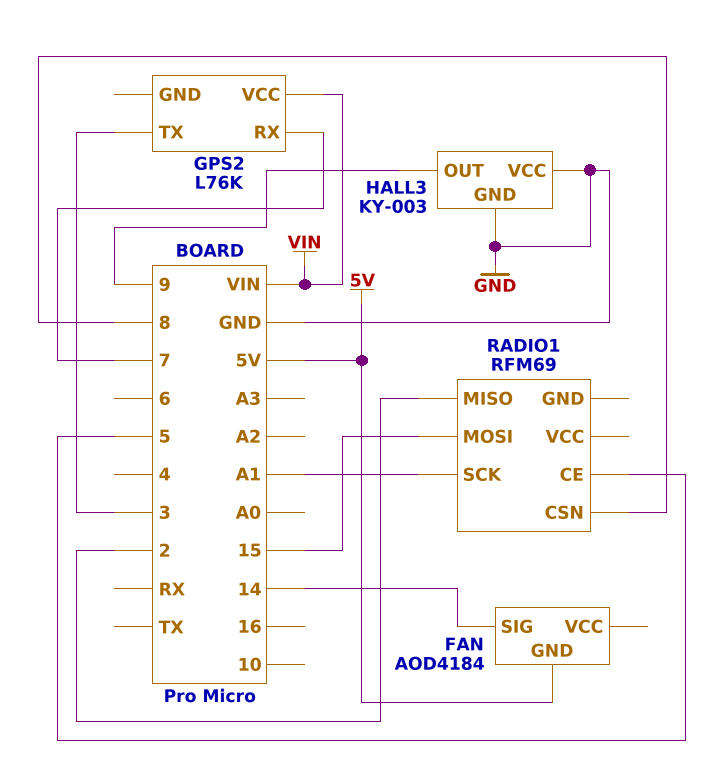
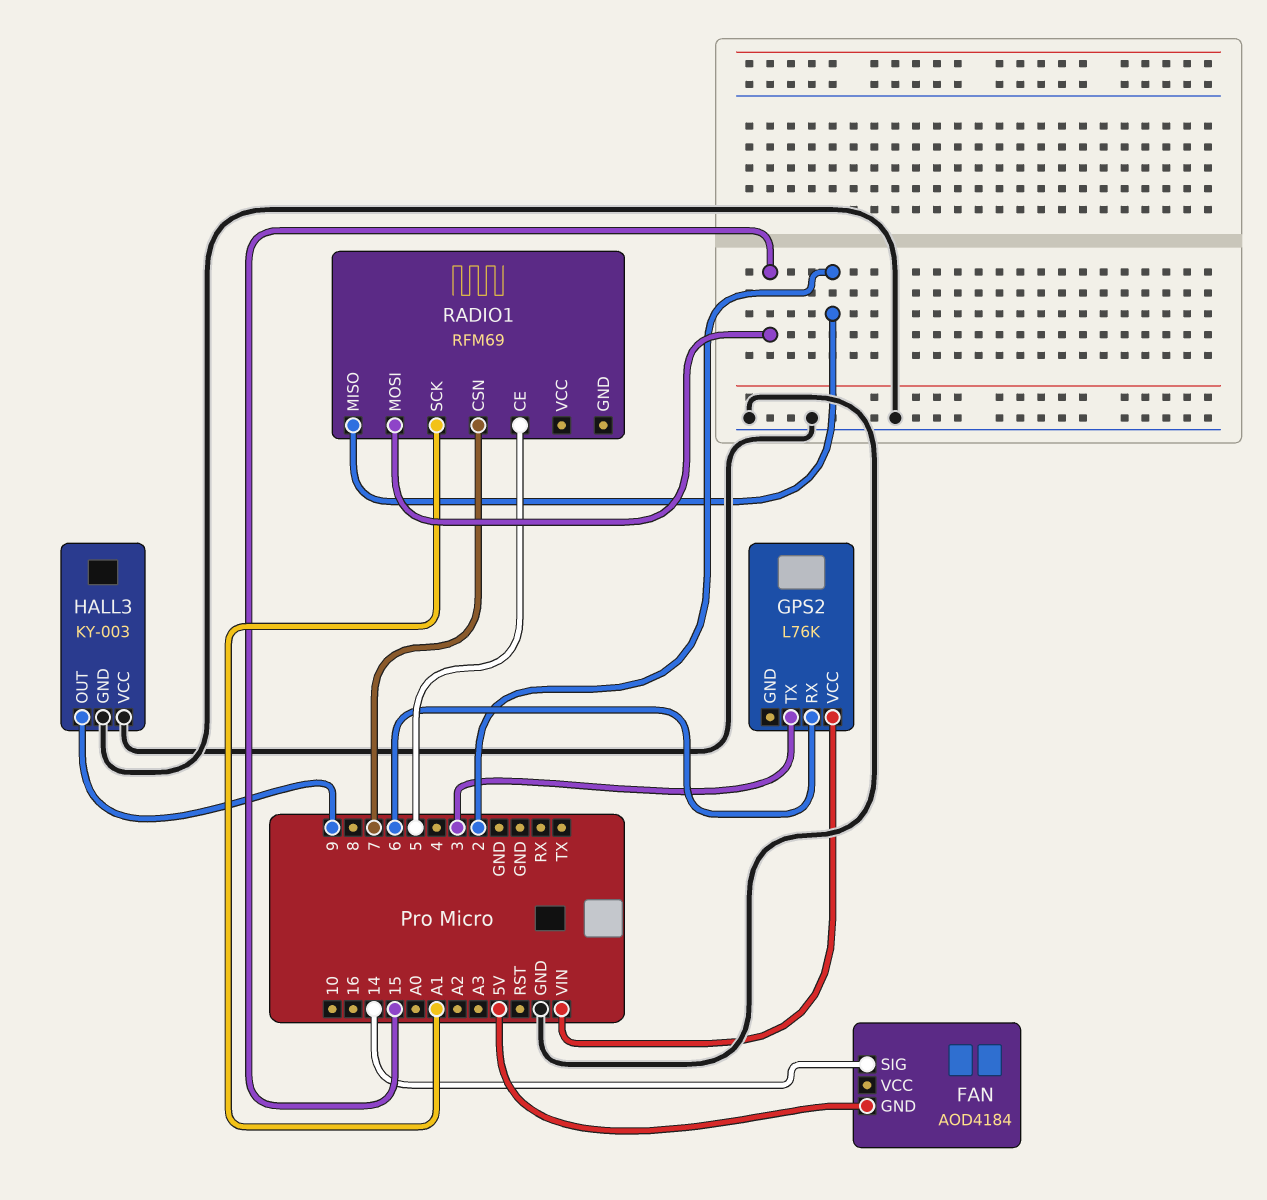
GPS2 pin RX: 7 -> 6
RADIO1 pin CSN: 8 -> 7

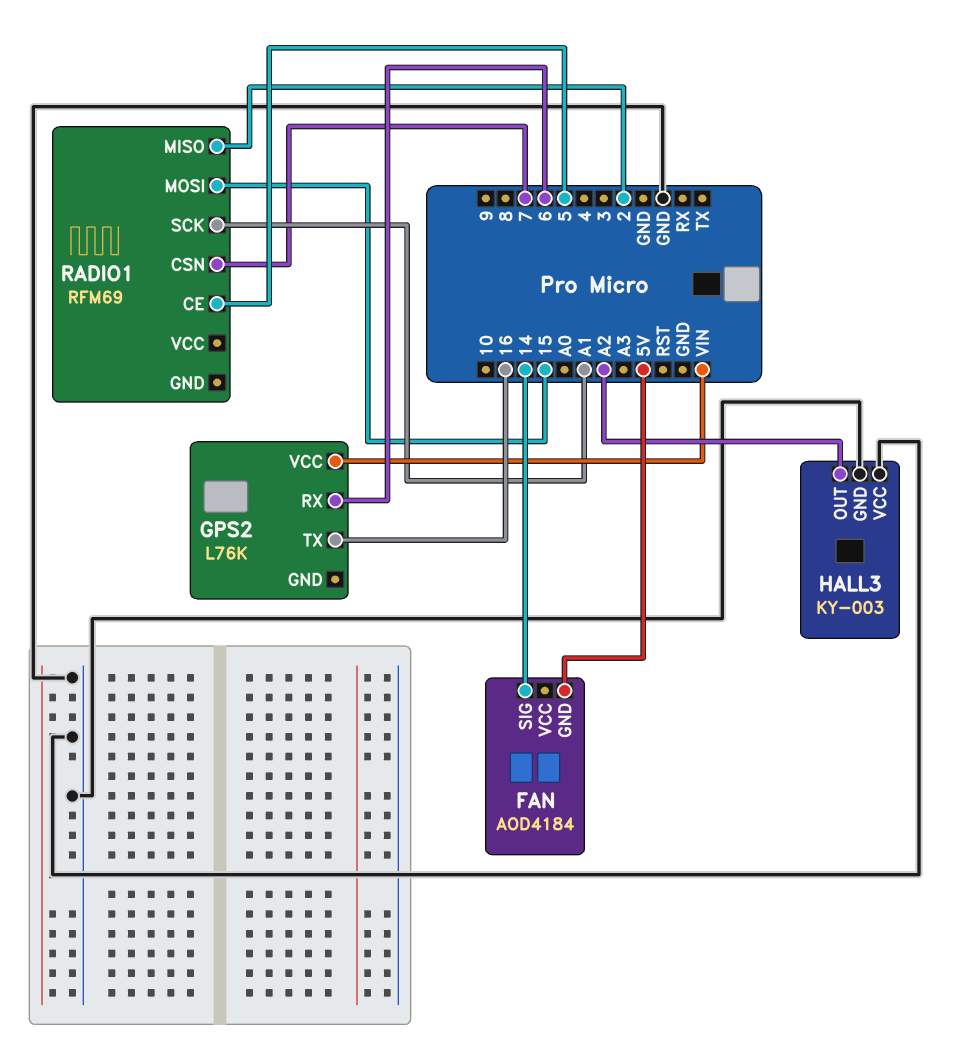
GPS2 pin TX: 3 -> 16
HALL3 pin OUT: 9 -> A2

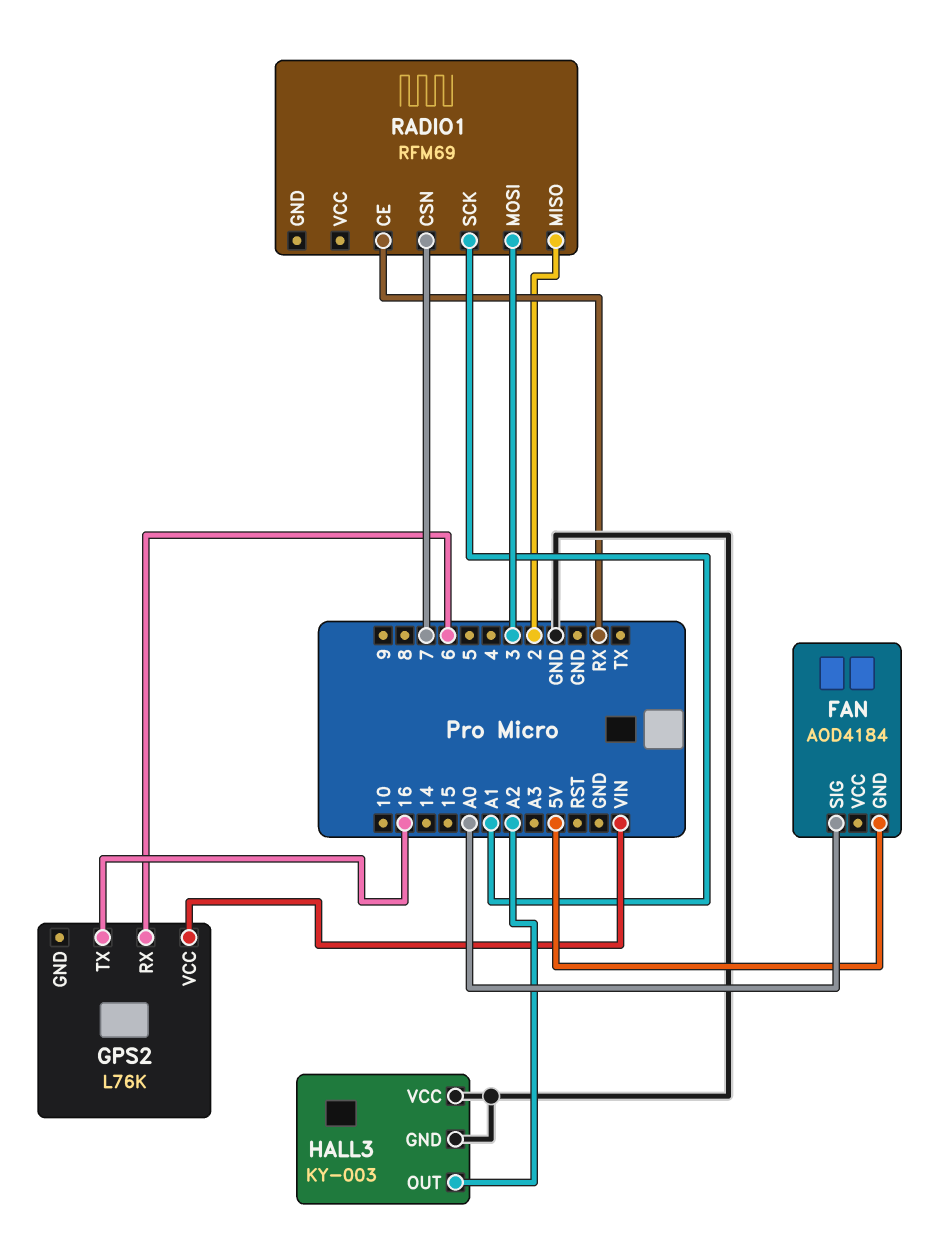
FAN pin SIG: 14 -> A0
RADIO1 pin CE: 5 -> RX
RADIO1 pin MOSI: 15 -> 3

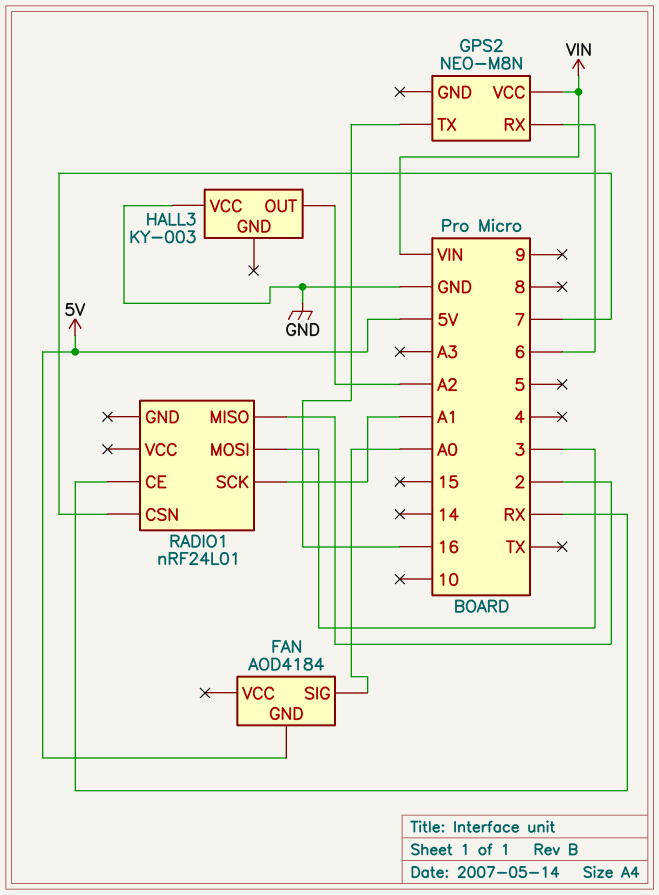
GPS2: L76K -> NEO-M8N
HALL3 pin GND: GND -> none
RADIO1: RFM69 -> nRF24L01

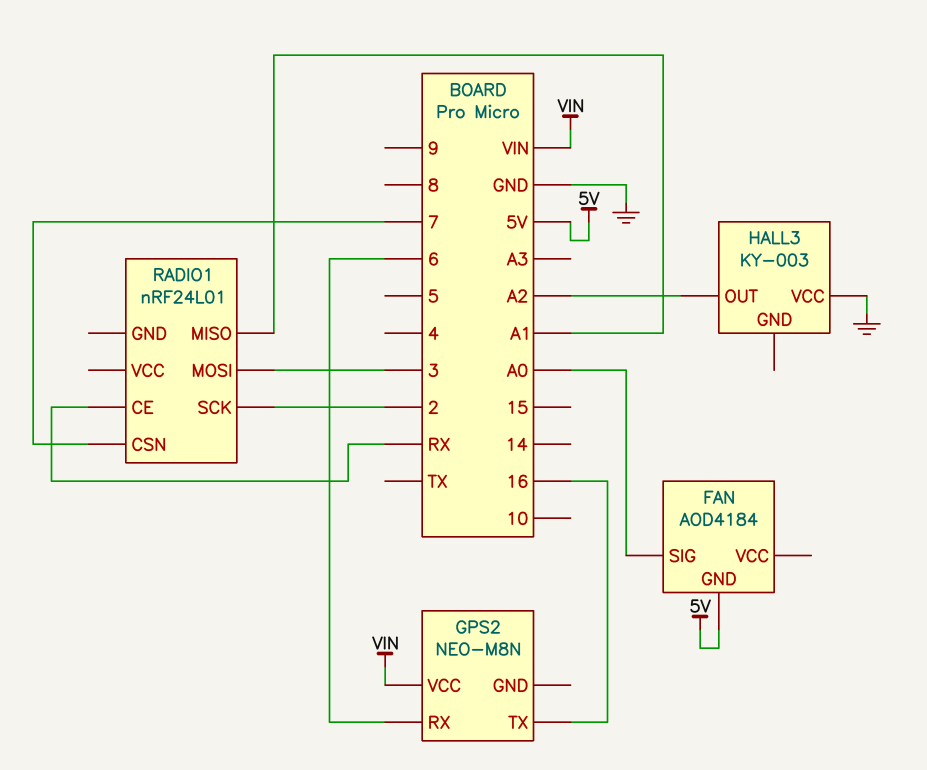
RADIO1 pin MISO: 2 -> A1
RADIO1 pin SCK: A1 -> 2

